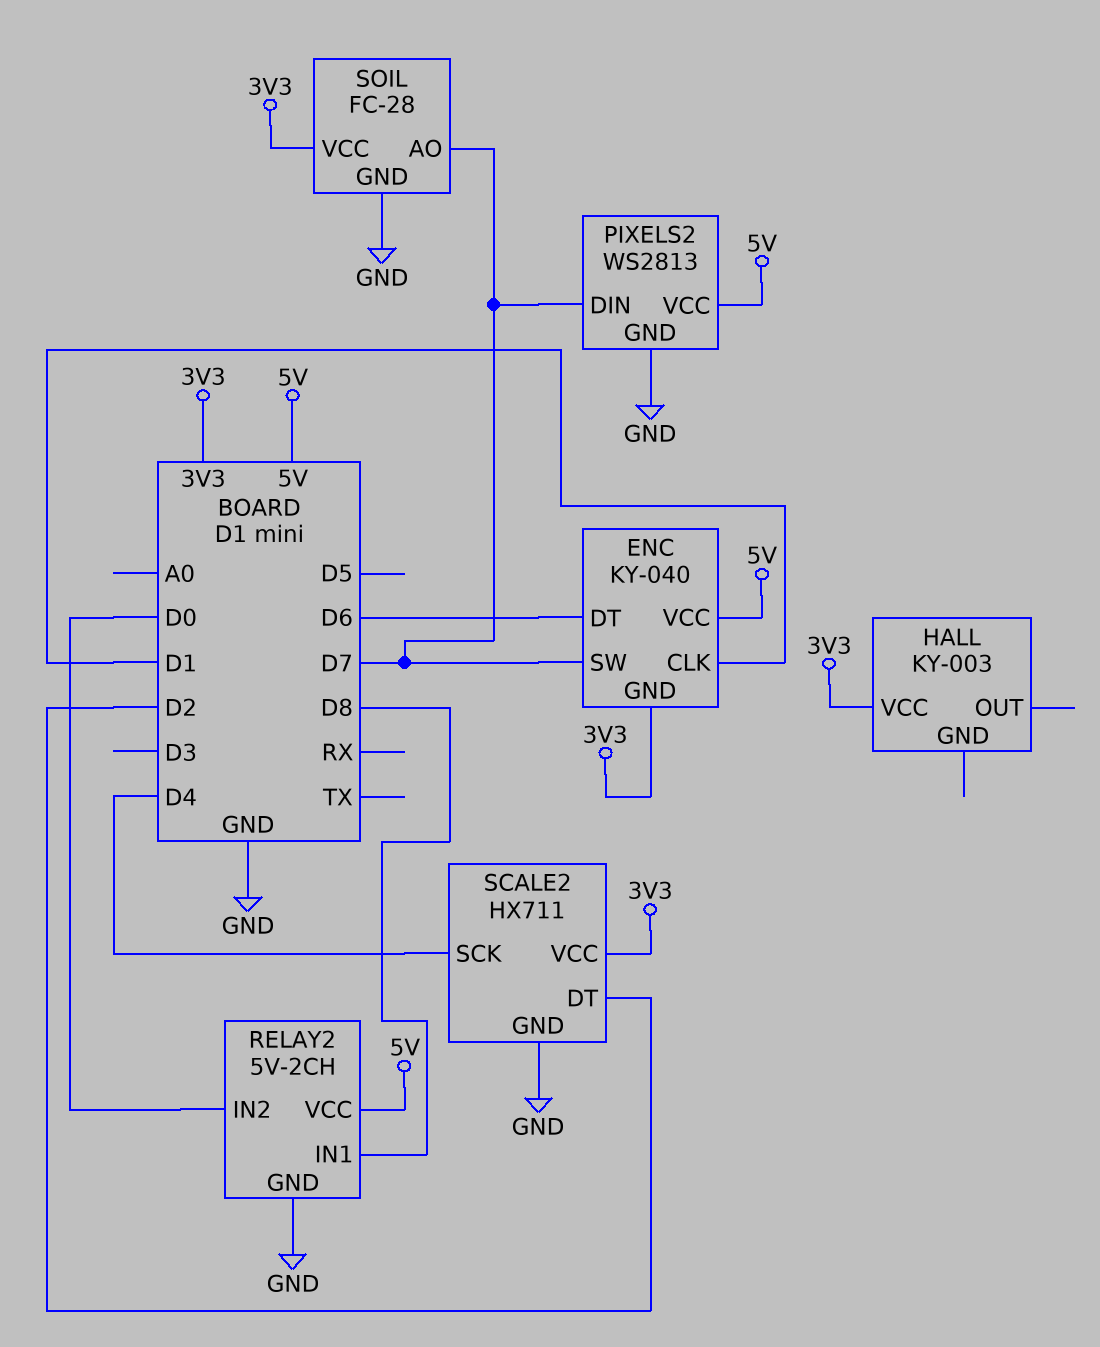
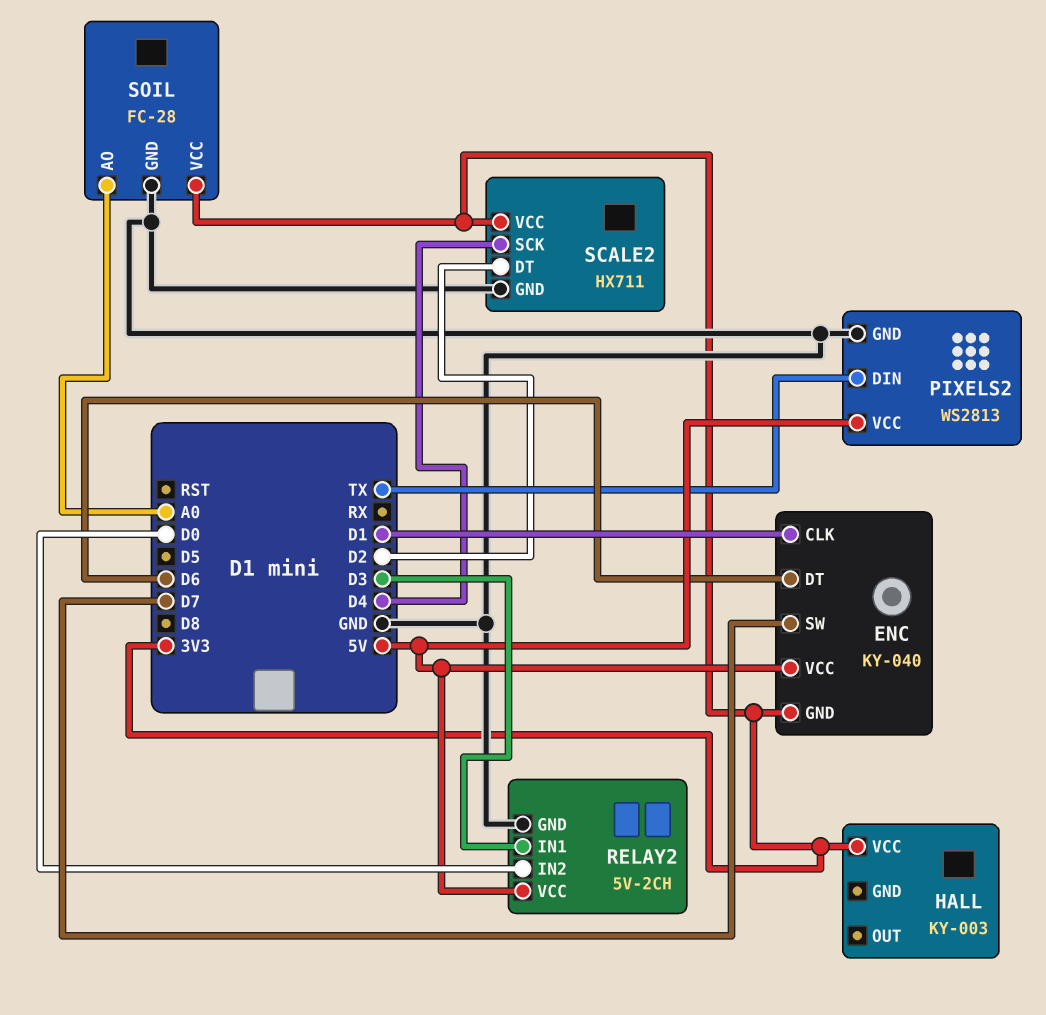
PIXELS2 pin DIN: D7 -> TX
RELAY2 pin IN1: D8 -> D3
SOIL pin AO: D7 -> A0

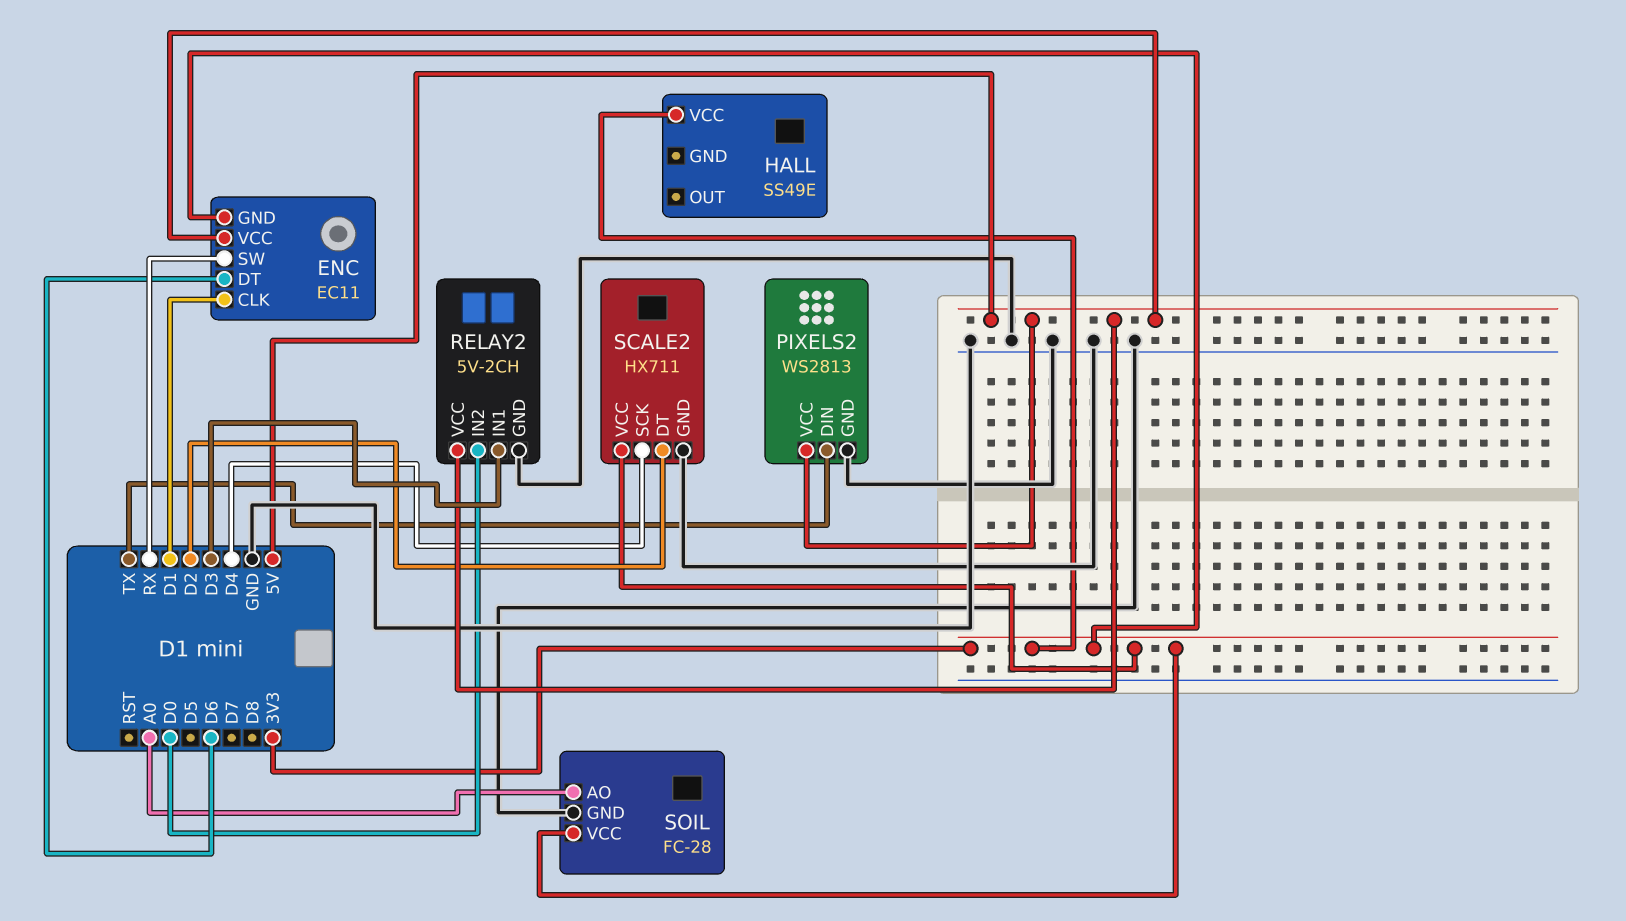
ENC: KY-040 -> EC11
ENC pin SW: D7 -> RX
HALL: KY-003 -> SS49E

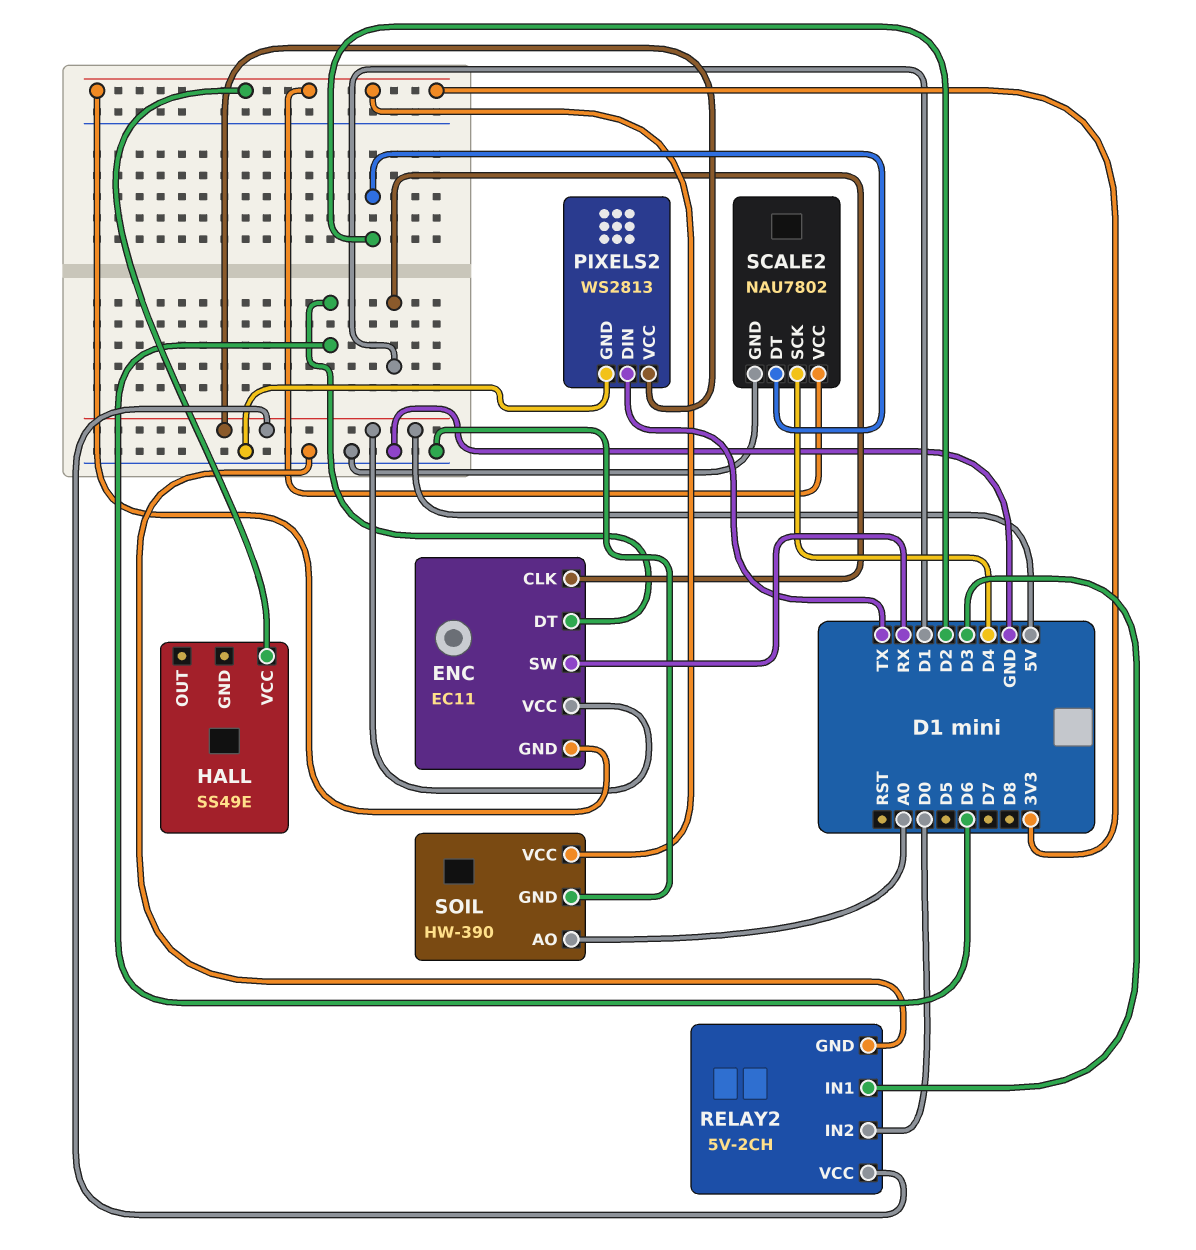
SCALE2: HX711 -> NAU7802
SOIL: FC-28 -> HW-390

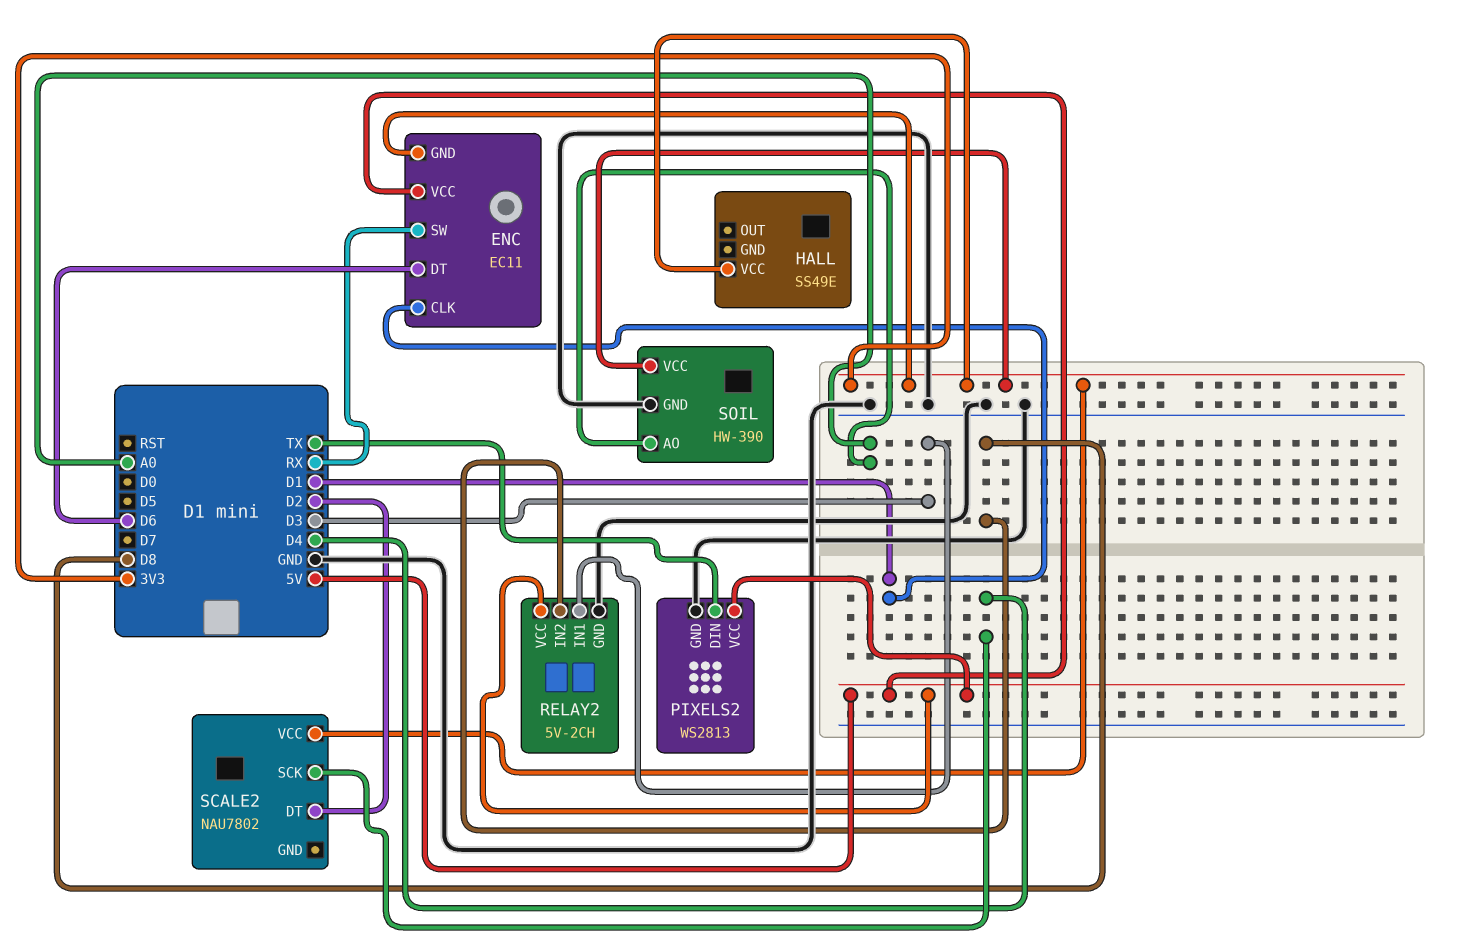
RELAY2 pin IN2: D0 -> D8
SCALE2 pin GND: GND -> none

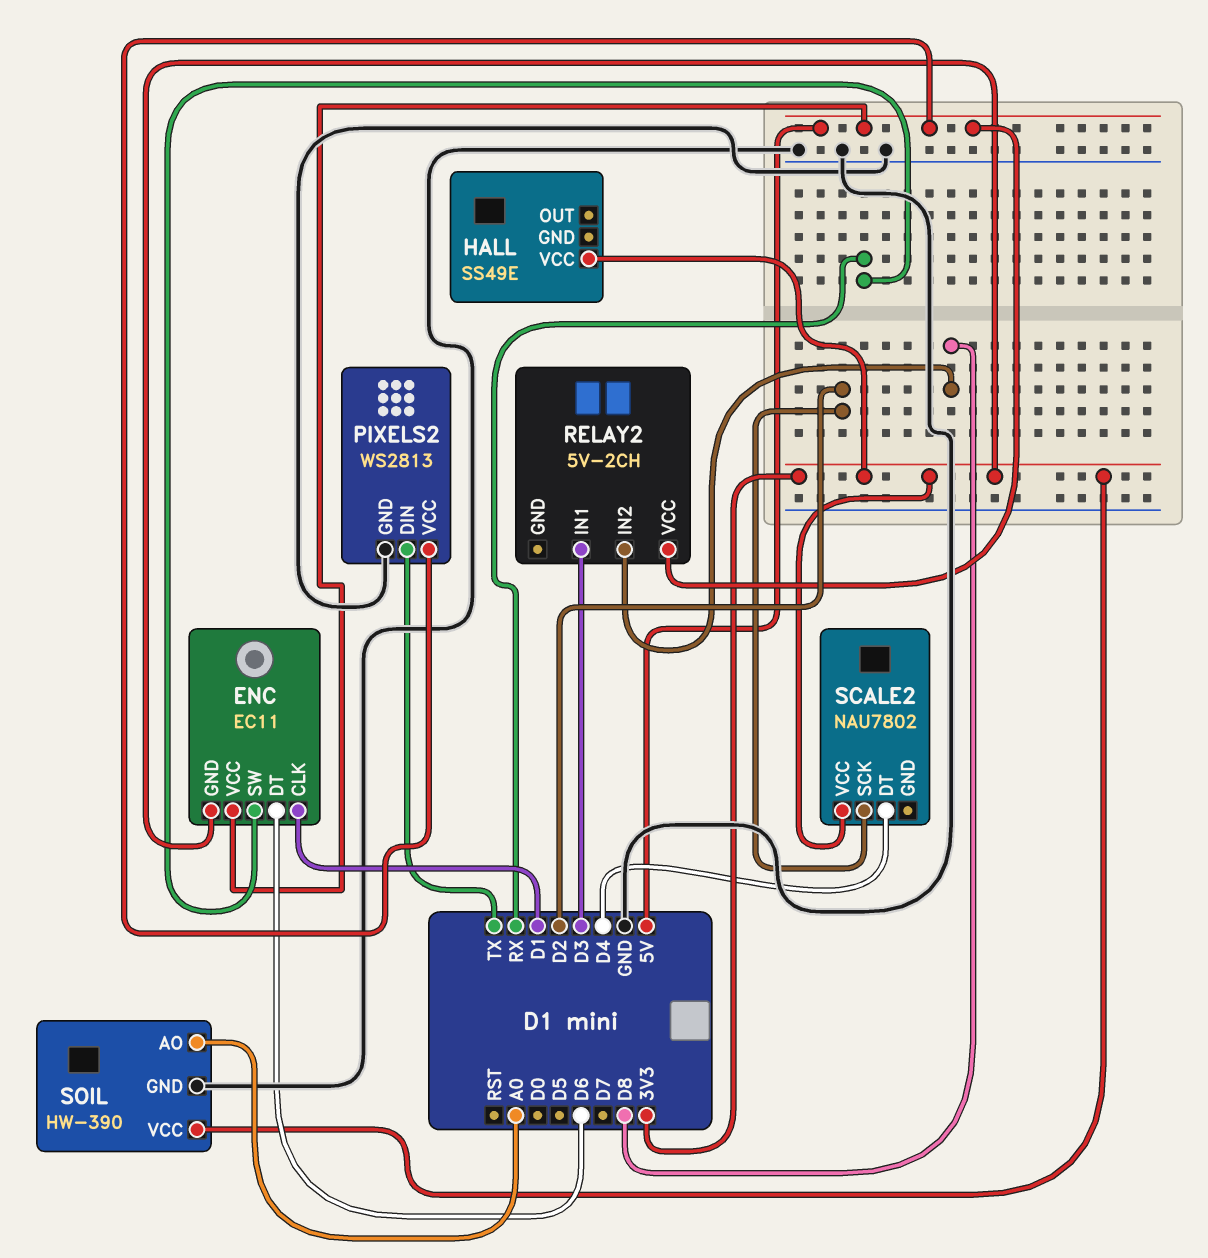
RELAY2 pin GND: GND -> none
SCALE2 pin DT: D2 -> D4
SCALE2 pin SCK: D4 -> D2

